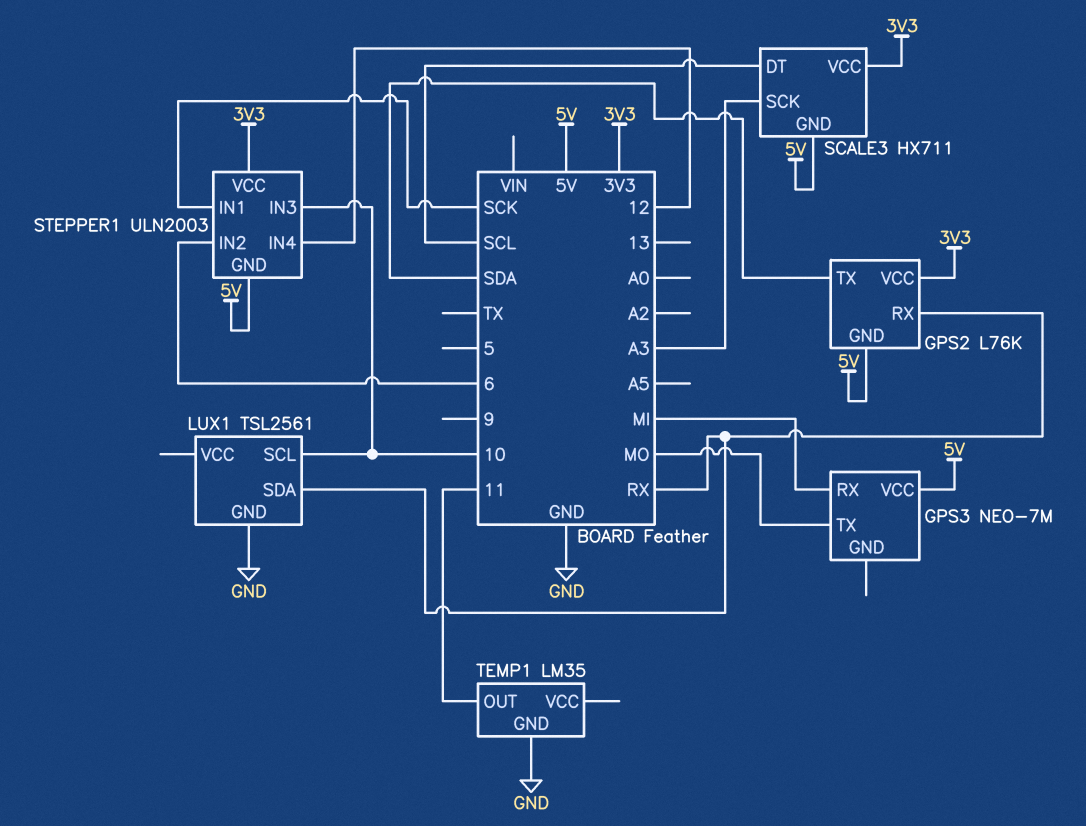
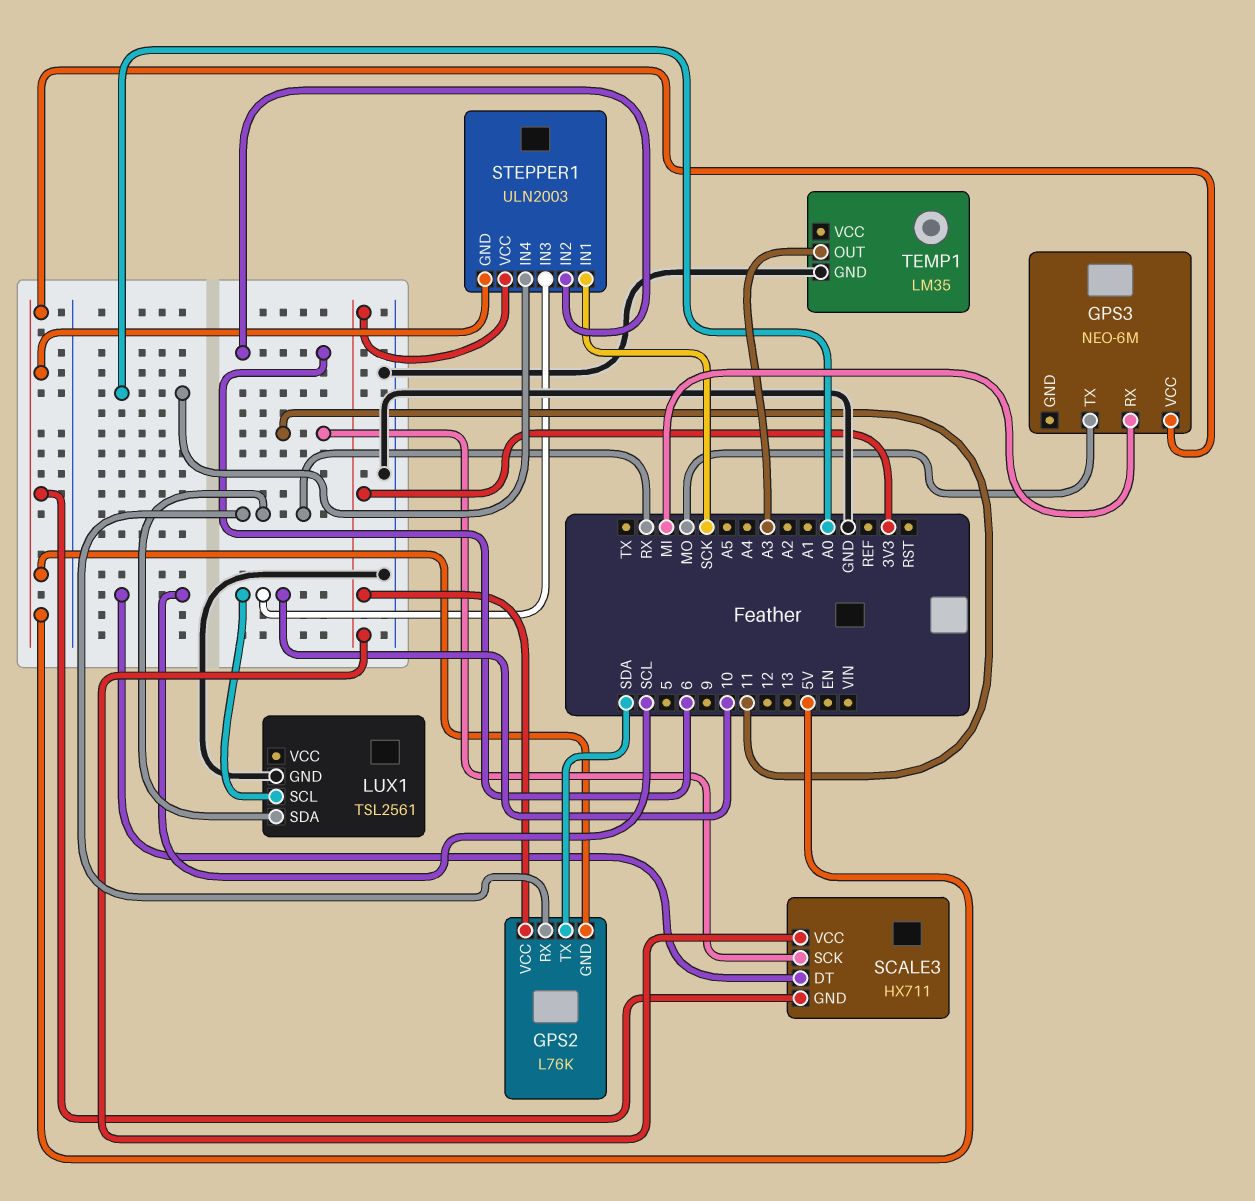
GPS3: NEO-7M -> NEO-6M
SCALE3 pin SCK: A3 -> 11
STEPPER1 pin IN4: 12 -> A0
TEMP1 pin OUT: 11 -> A3

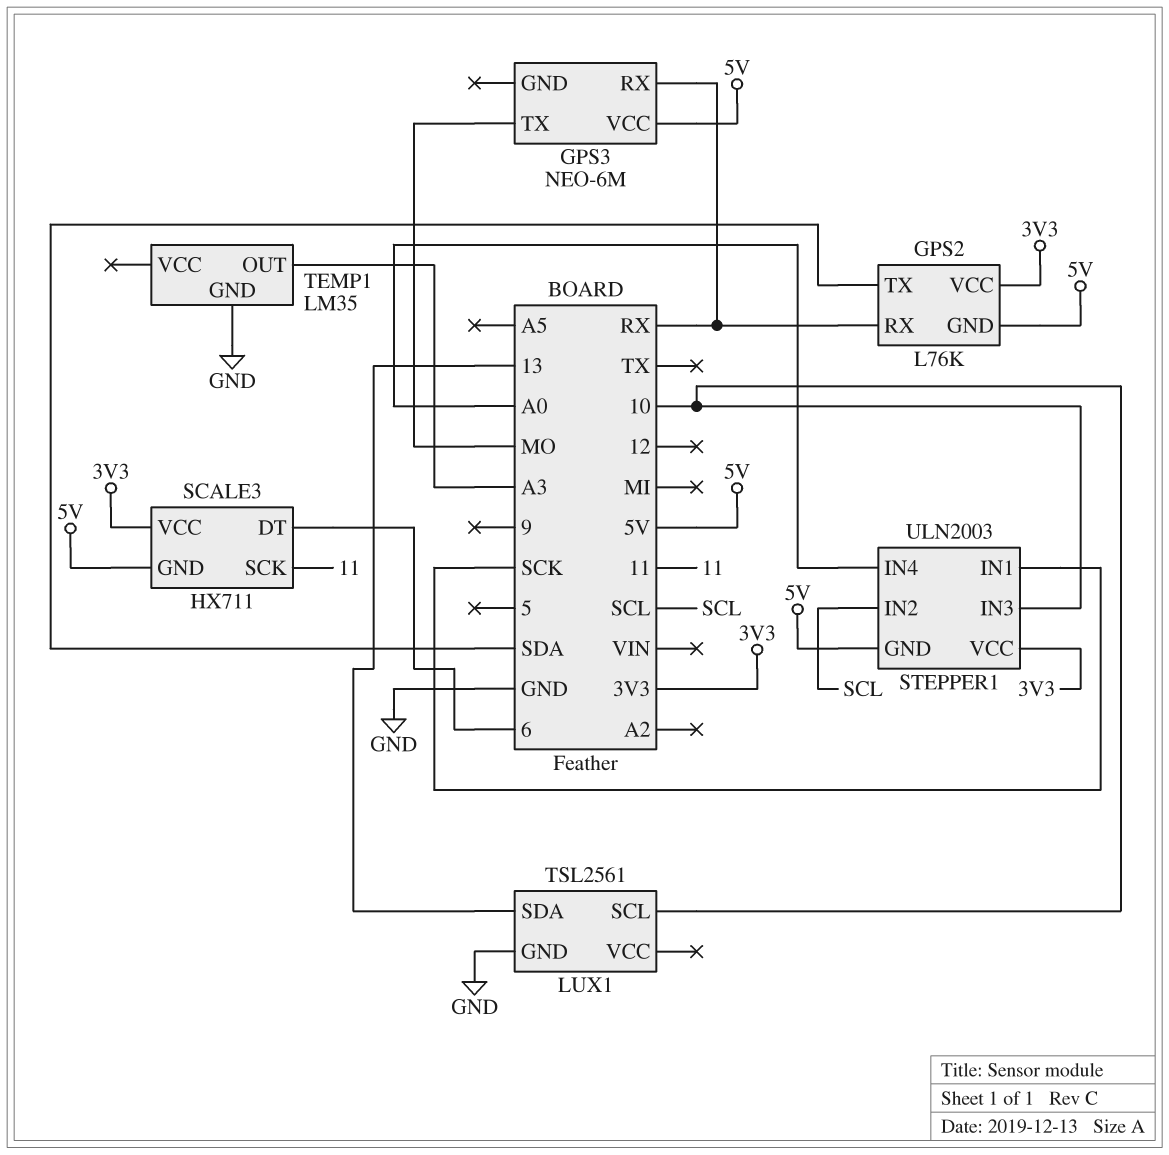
GPS3 pin RX: MI -> RX
LUX1 pin SDA: RX -> 13
SCALE3 pin DT: SCL -> 6
STEPPER1 pin IN2: 6 -> SCL

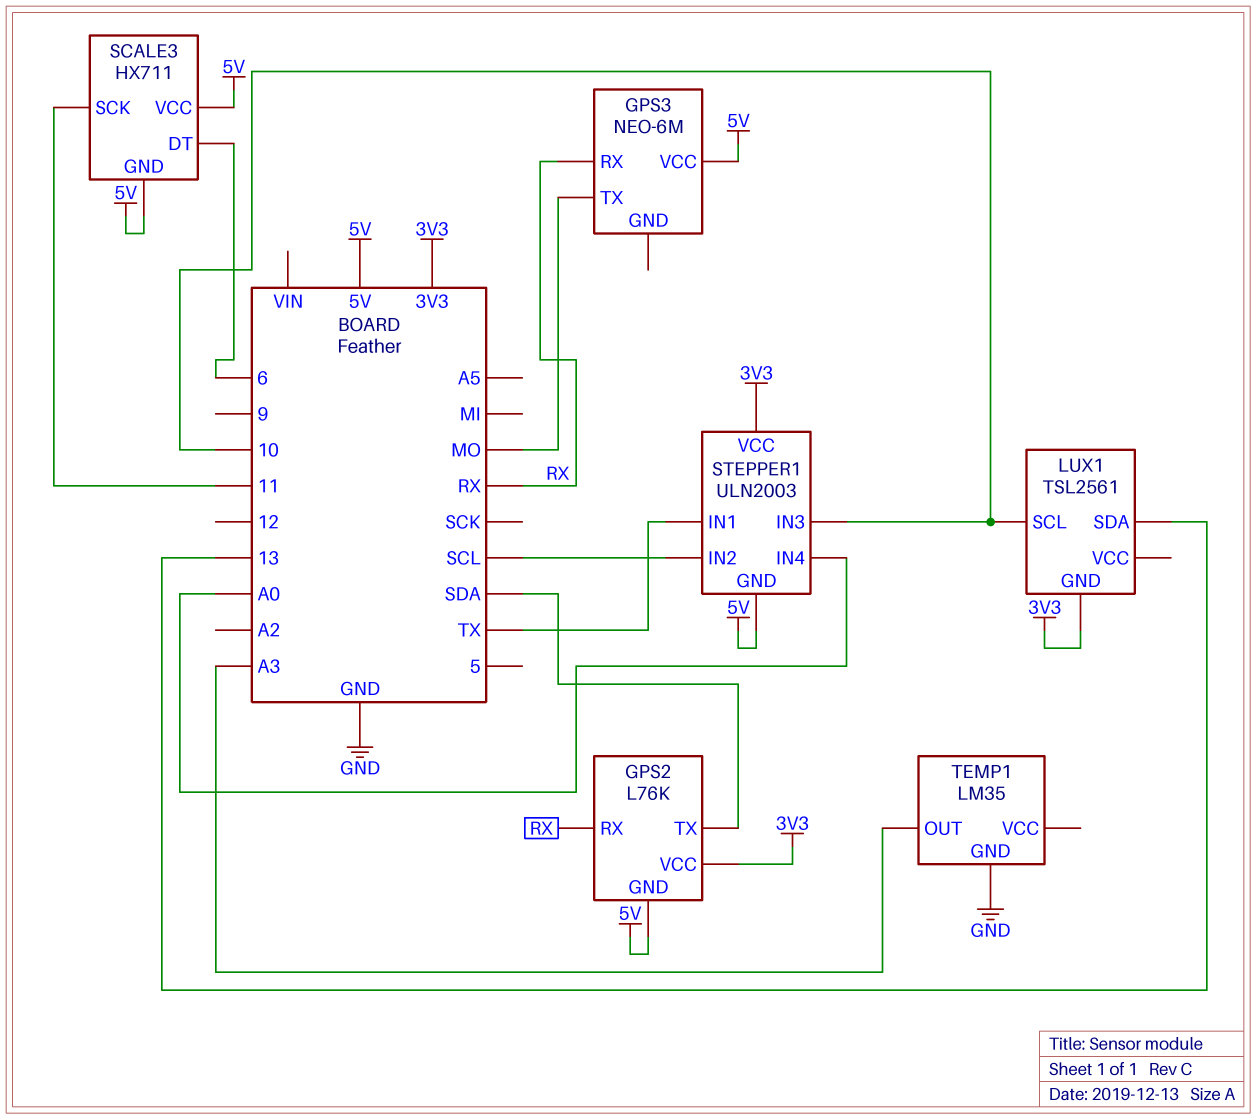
LUX1 pin GND: GND -> 3V3
SCALE3 pin VCC: 3V3 -> 5V
STEPPER1 pin IN1: SCK -> TX

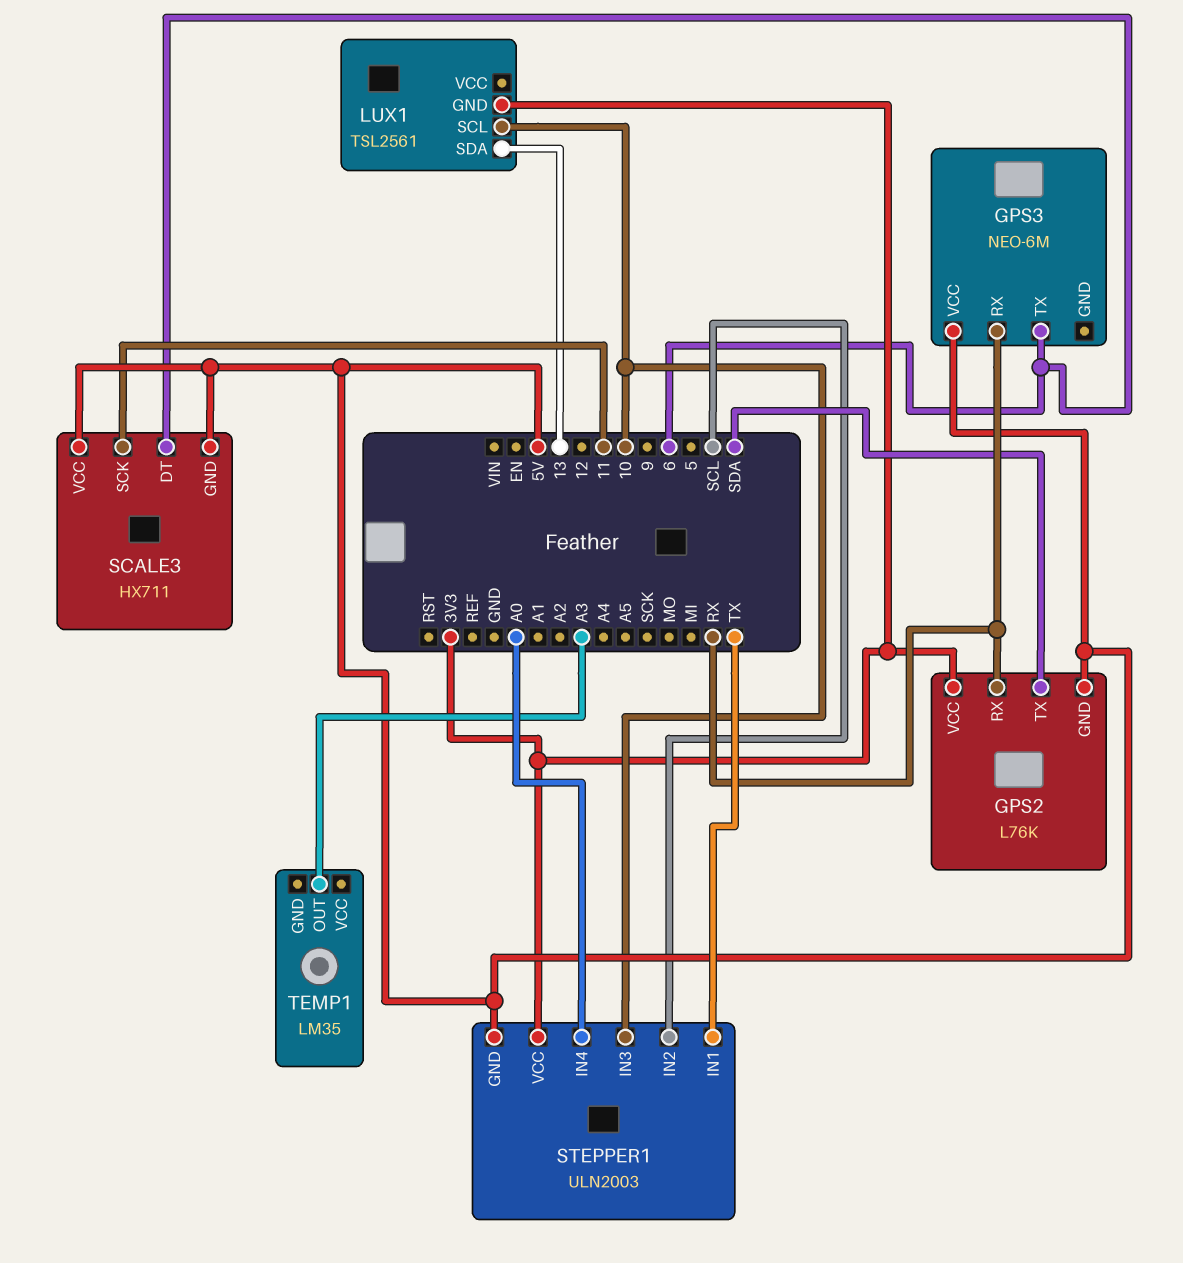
GPS3 pin TX: MO -> 6
TEMP1 pin GND: GND -> none

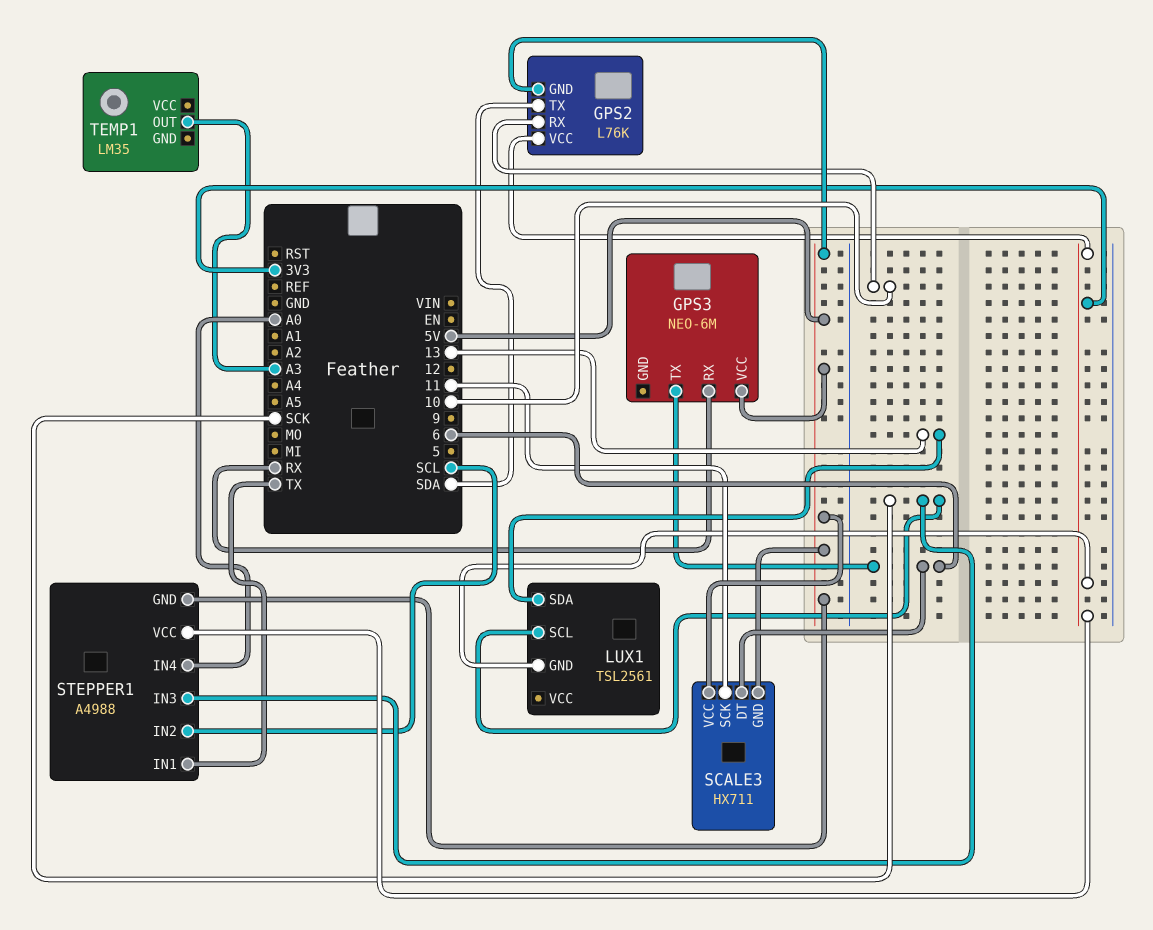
GPS2 pin RX: RX -> 10
LUX1 pin SCL: 10 -> SCK
STEPPER1: ULN2003 -> A4988
STEPPER1 pin IN3: 10 -> SCK

